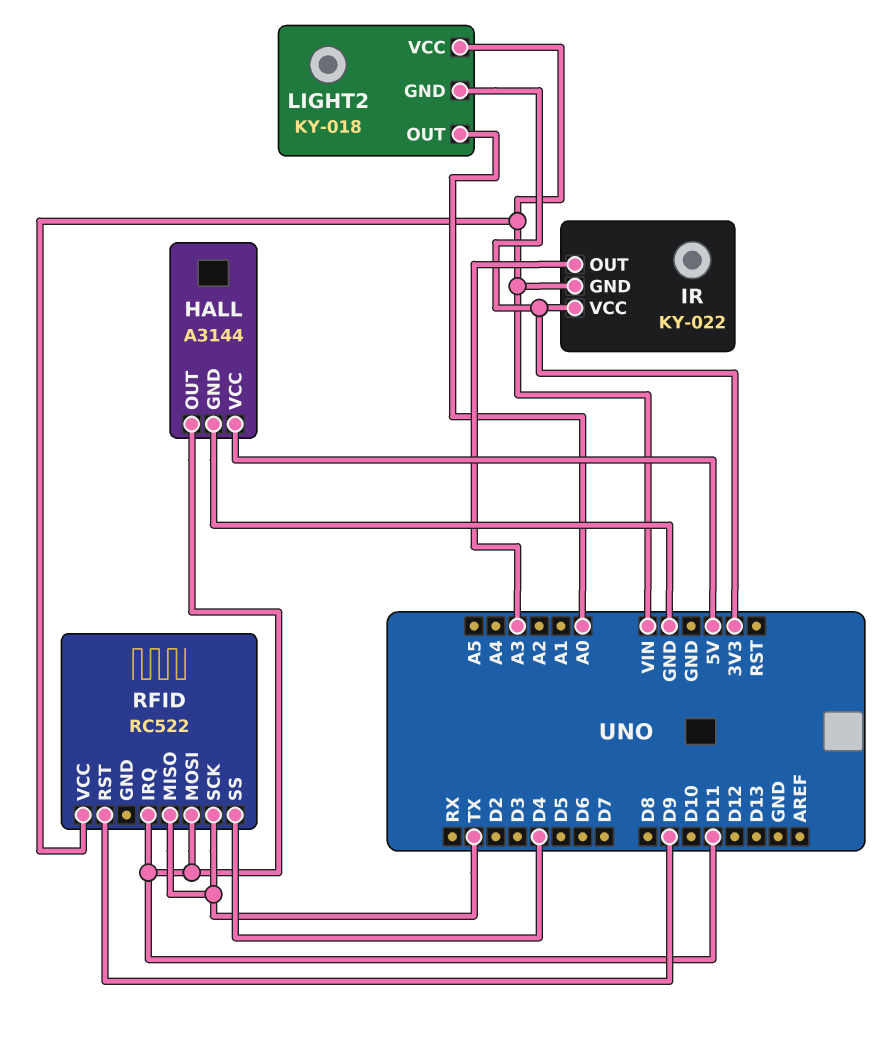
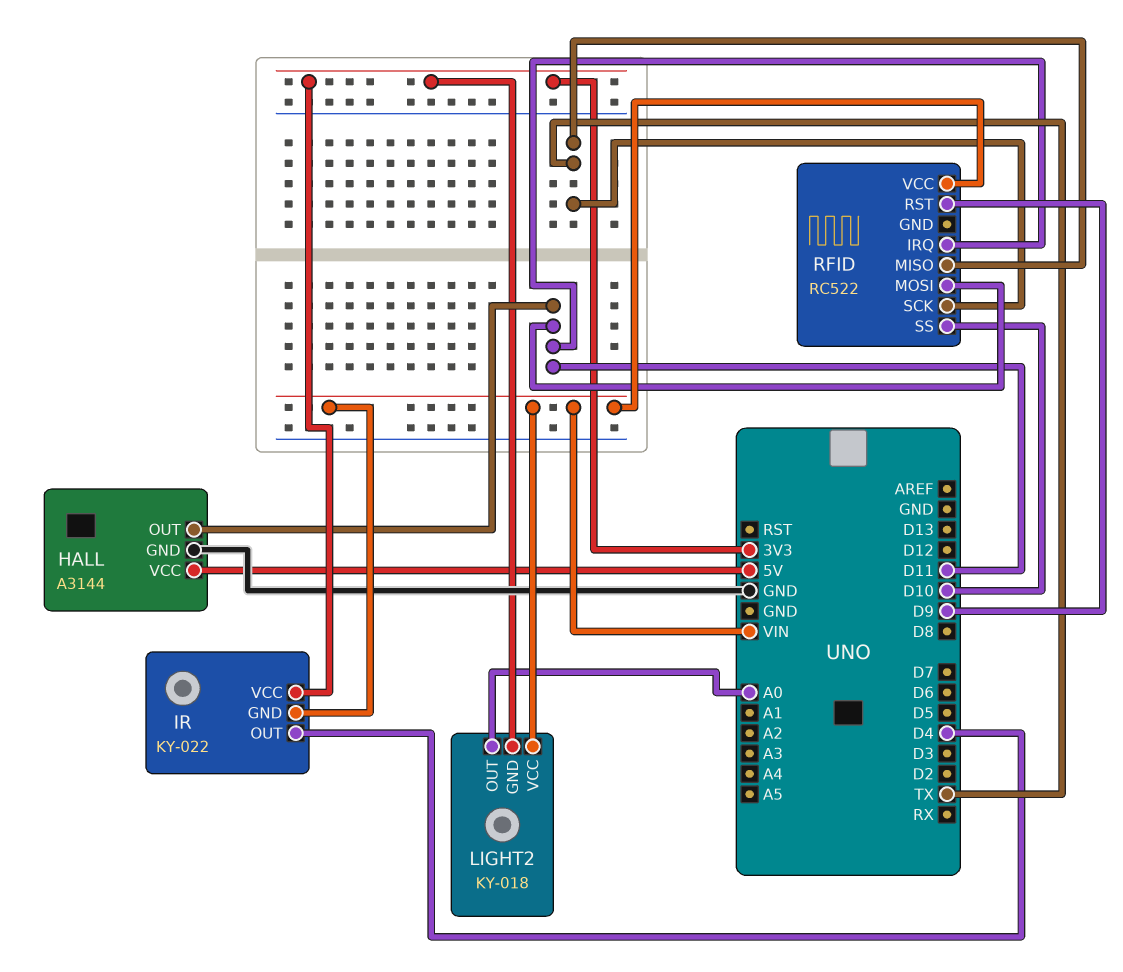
IR pin OUT: A3 -> D4
RFID pin SS: D4 -> D10

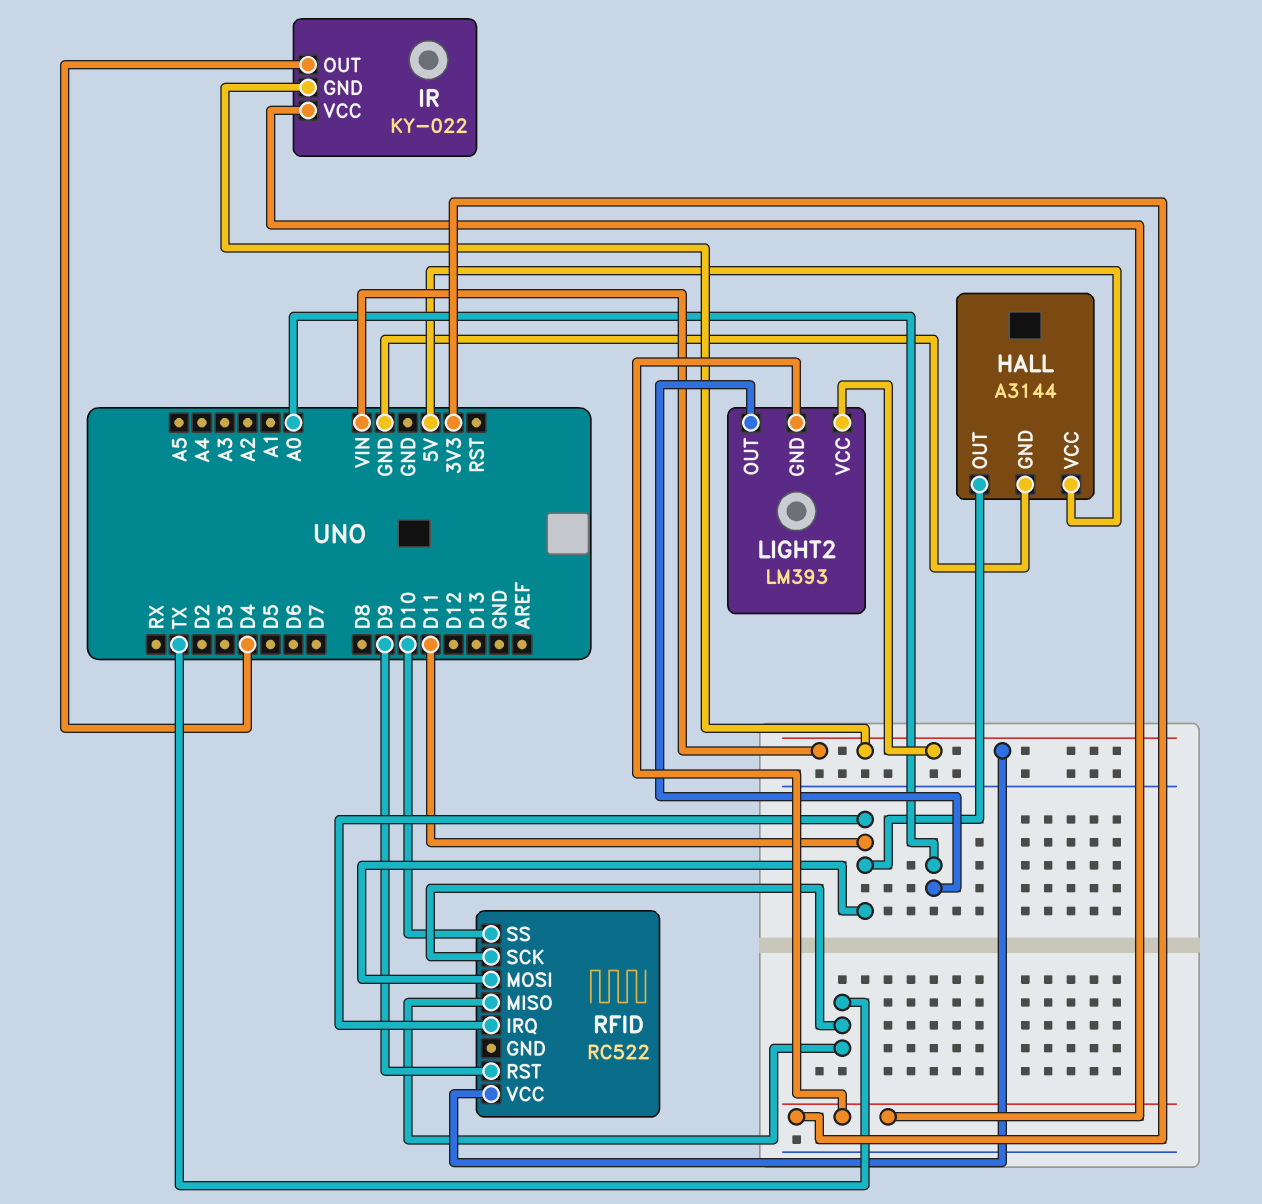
LIGHT2: KY-018 -> LM393

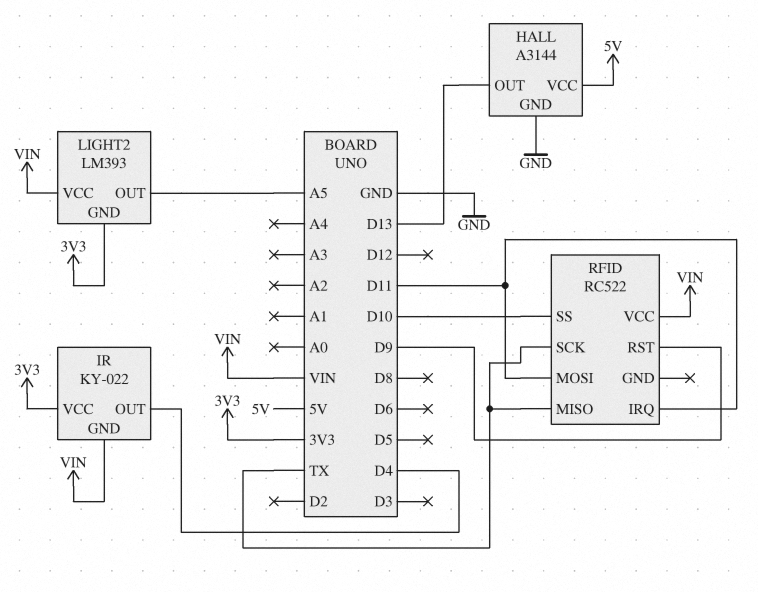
HALL pin OUT: D11 -> D13
LIGHT2 pin OUT: A0 -> A5

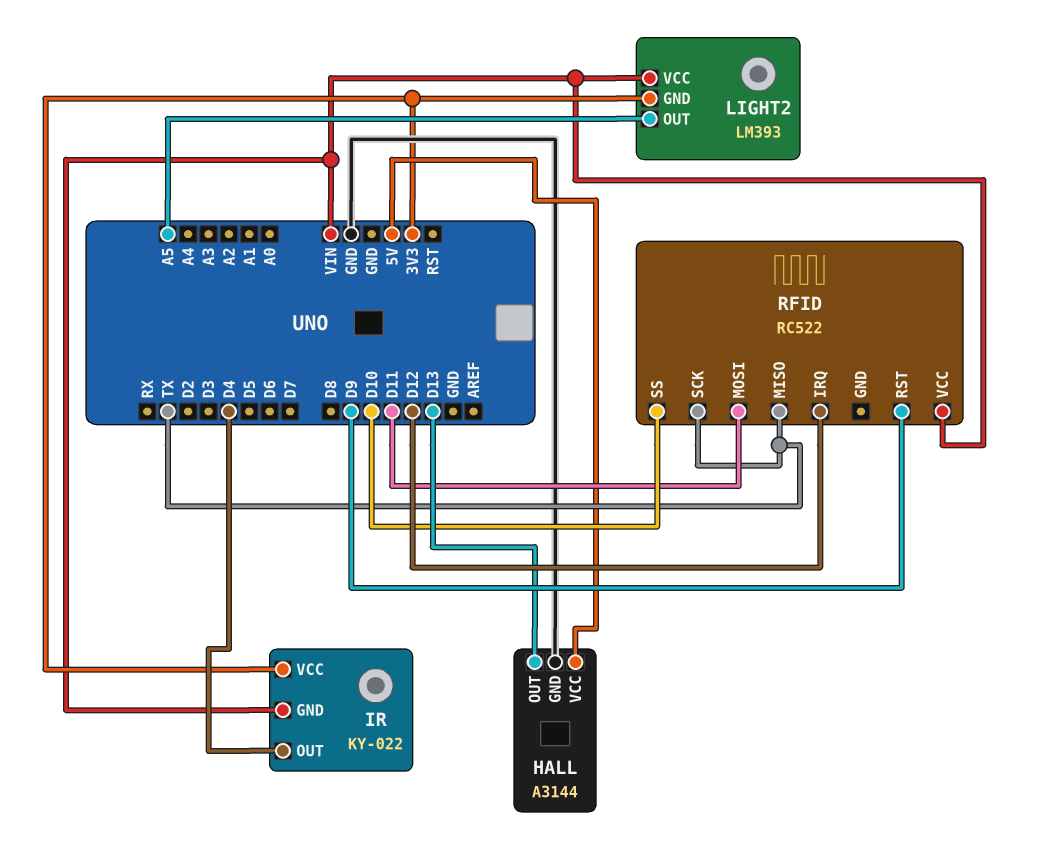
RFID pin IRQ: D11 -> D12

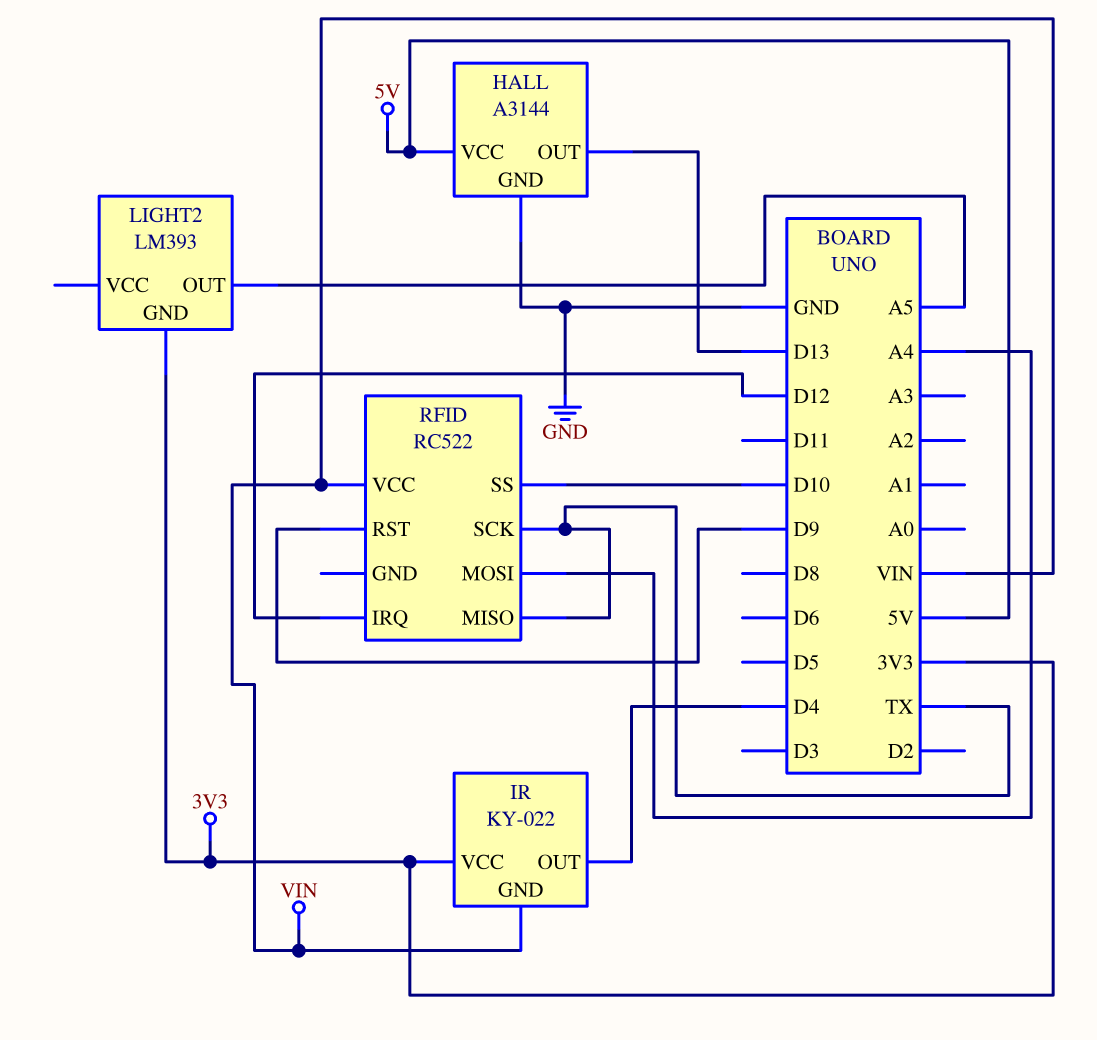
LIGHT2 pin VCC: VIN -> none
RFID pin MOSI: D11 -> A4

